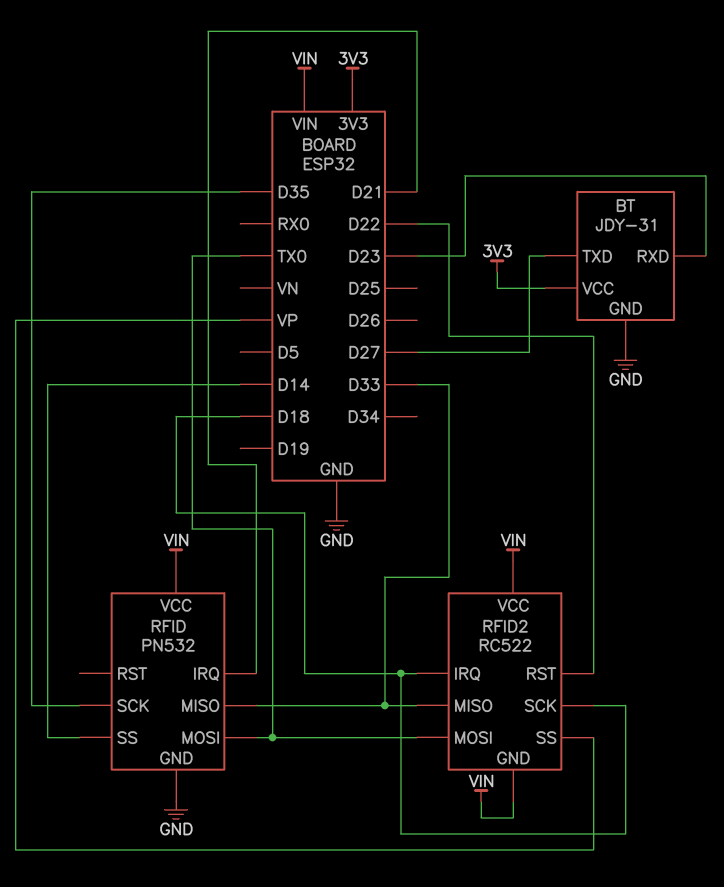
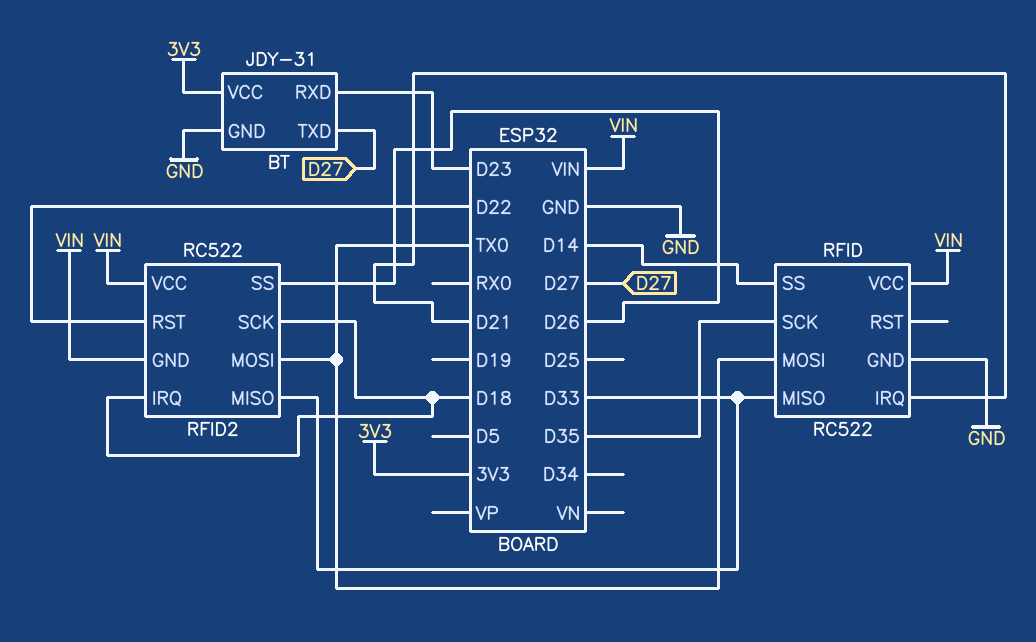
RFID: PN532 -> RC522
RFID2 pin SS: VP -> D26

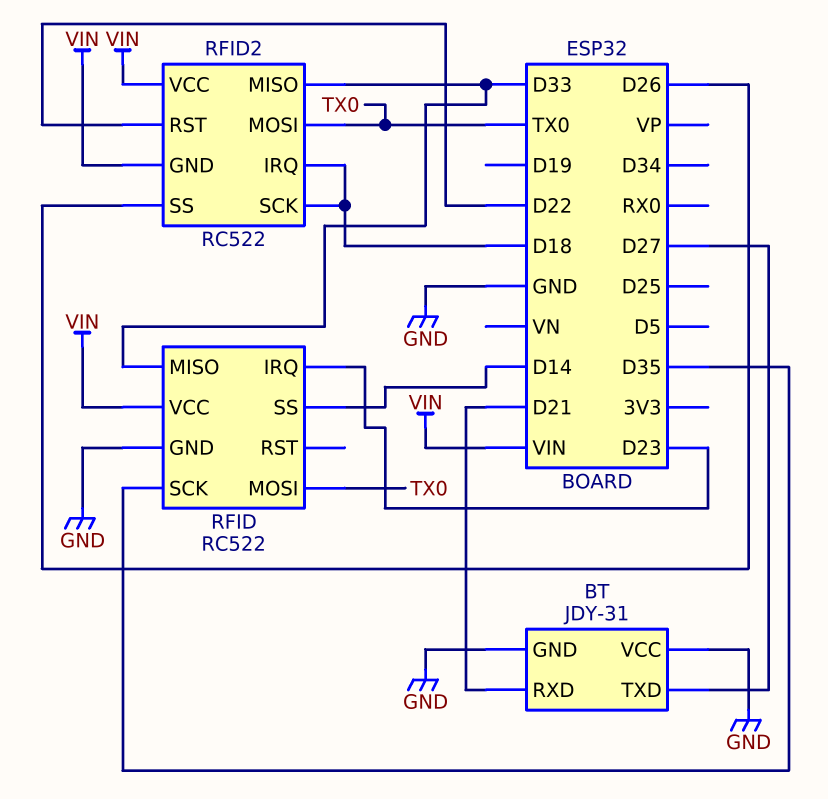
BT pin RXD: D23 -> D21
BT pin VCC: 3V3 -> GND
RFID pin IRQ: D21 -> D23

